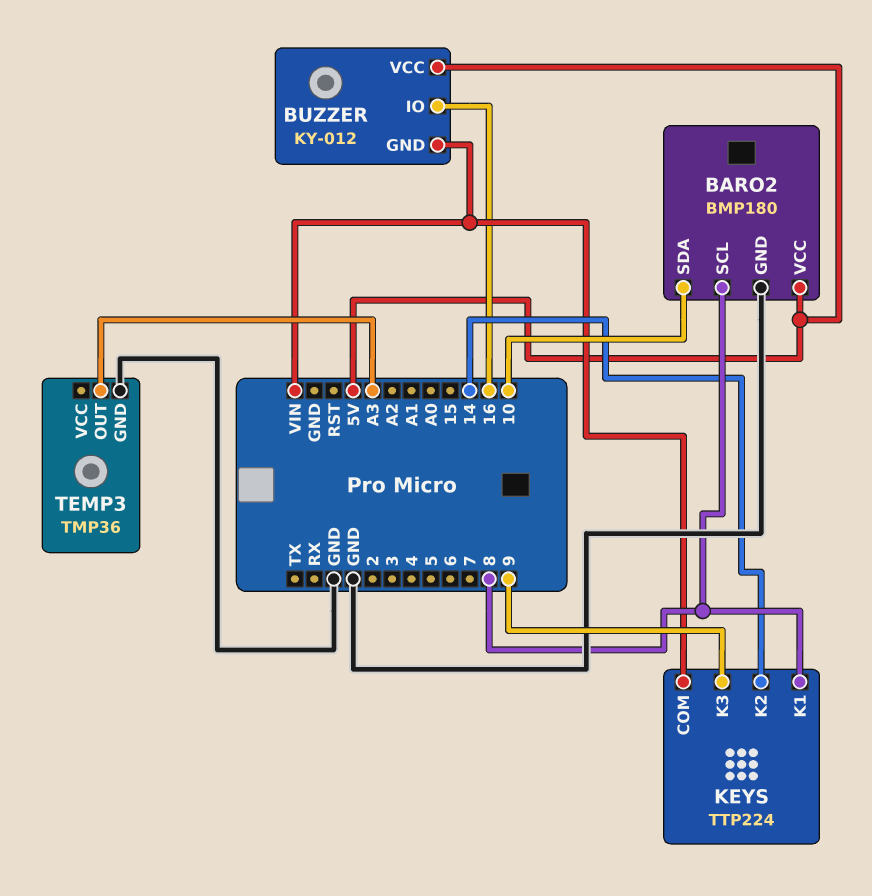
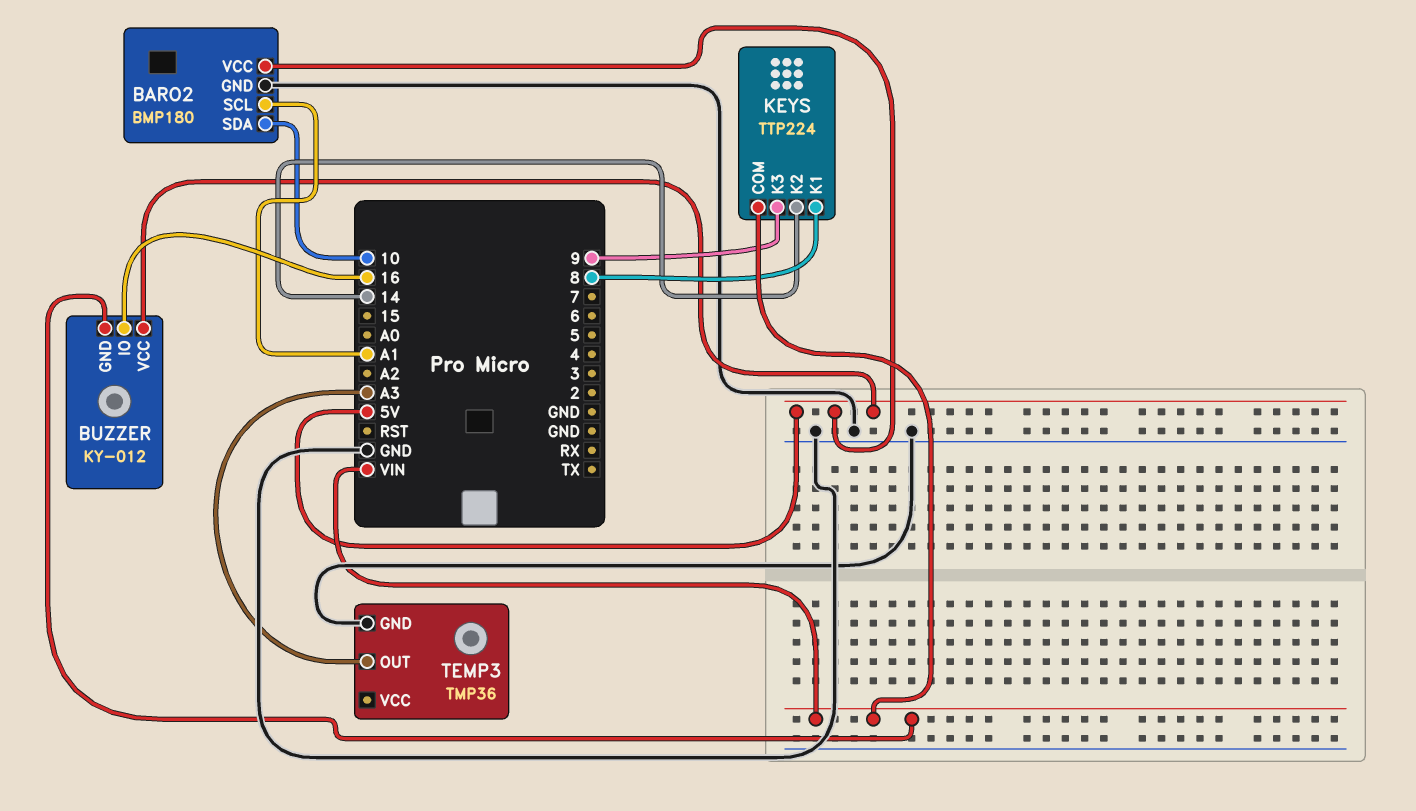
BARO2 pin SCL: 8 -> A1

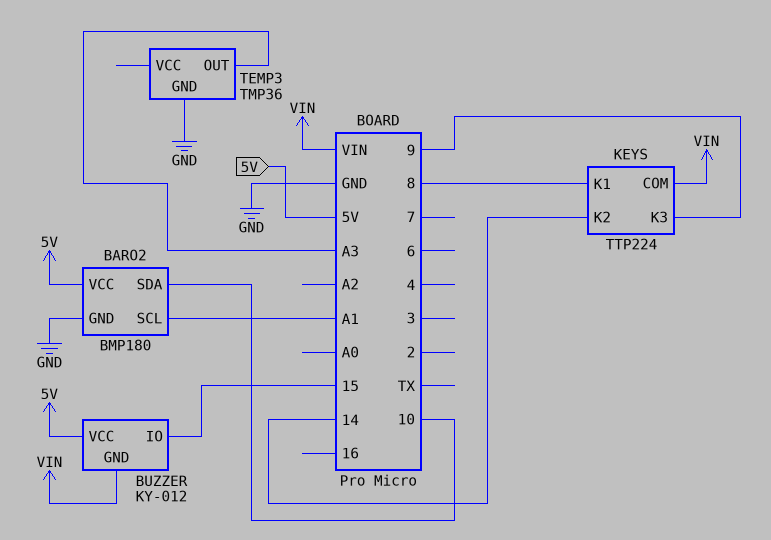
BUZZER pin IO: 16 -> 15

